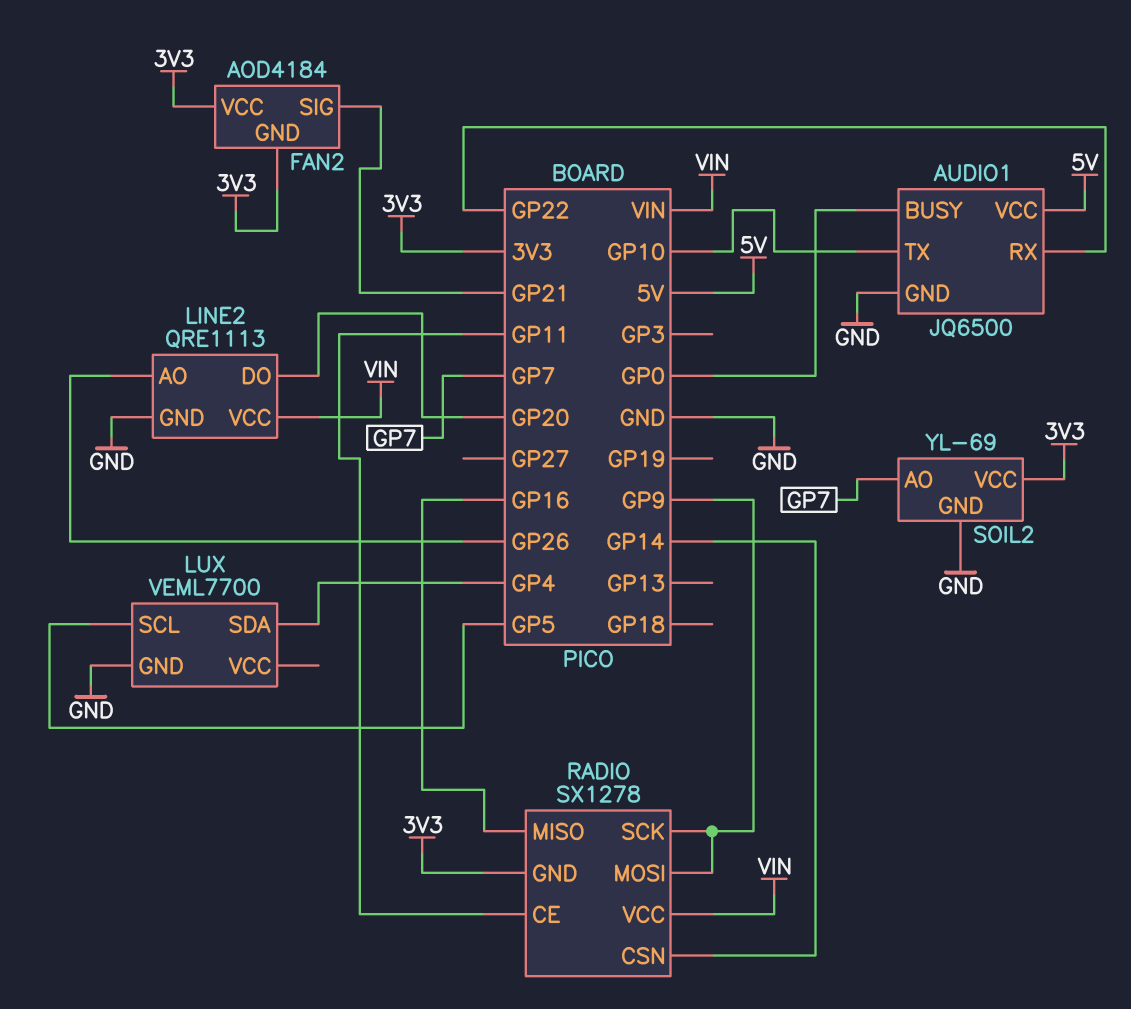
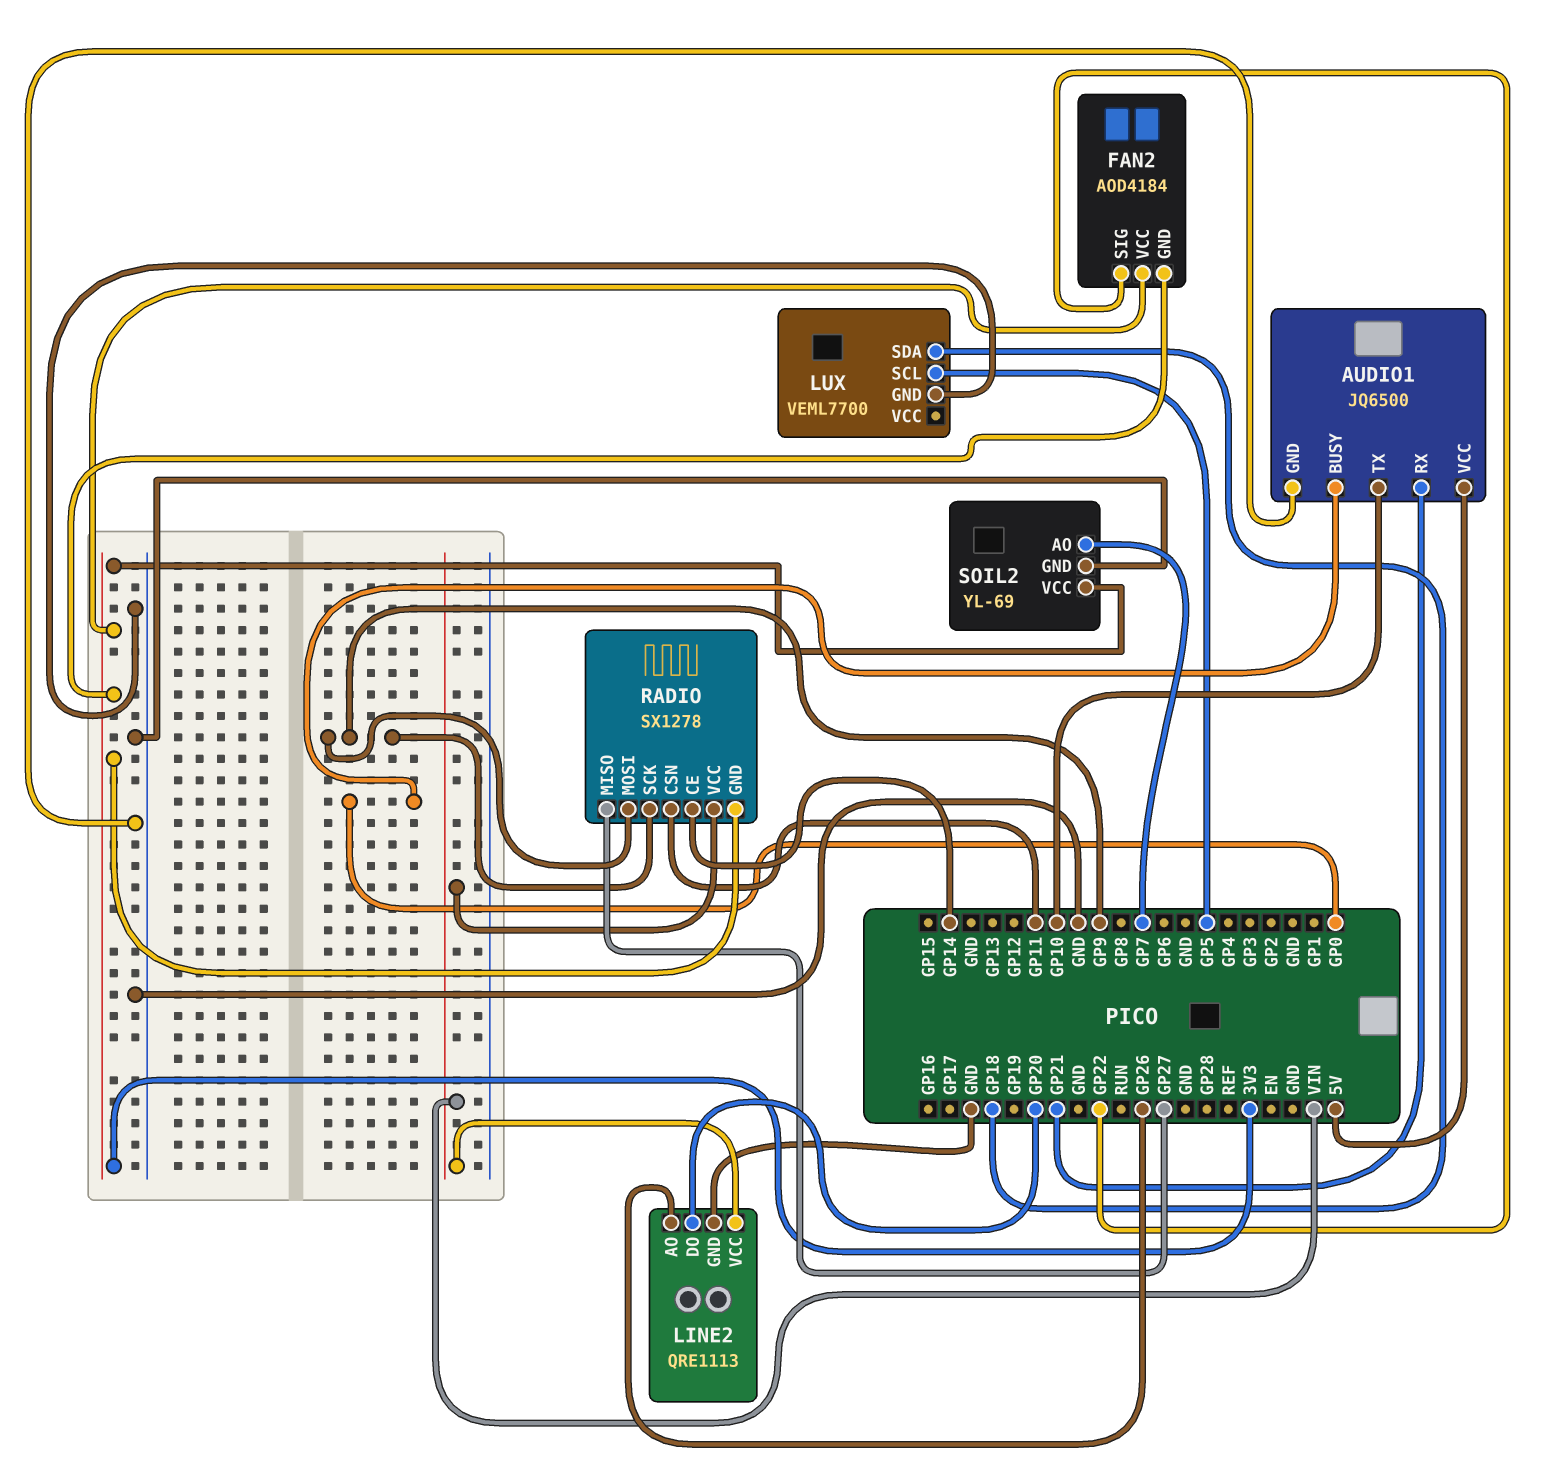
AUDIO1 pin RX: GP22 -> GP21
FAN2 pin SIG: GP21 -> GP22
LUX pin SDA: GP4 -> GP18
RADIO pin CE: GP11 -> GP14
RADIO pin CSN: GP14 -> GP11
RADIO pin MISO: GP16 -> GP27

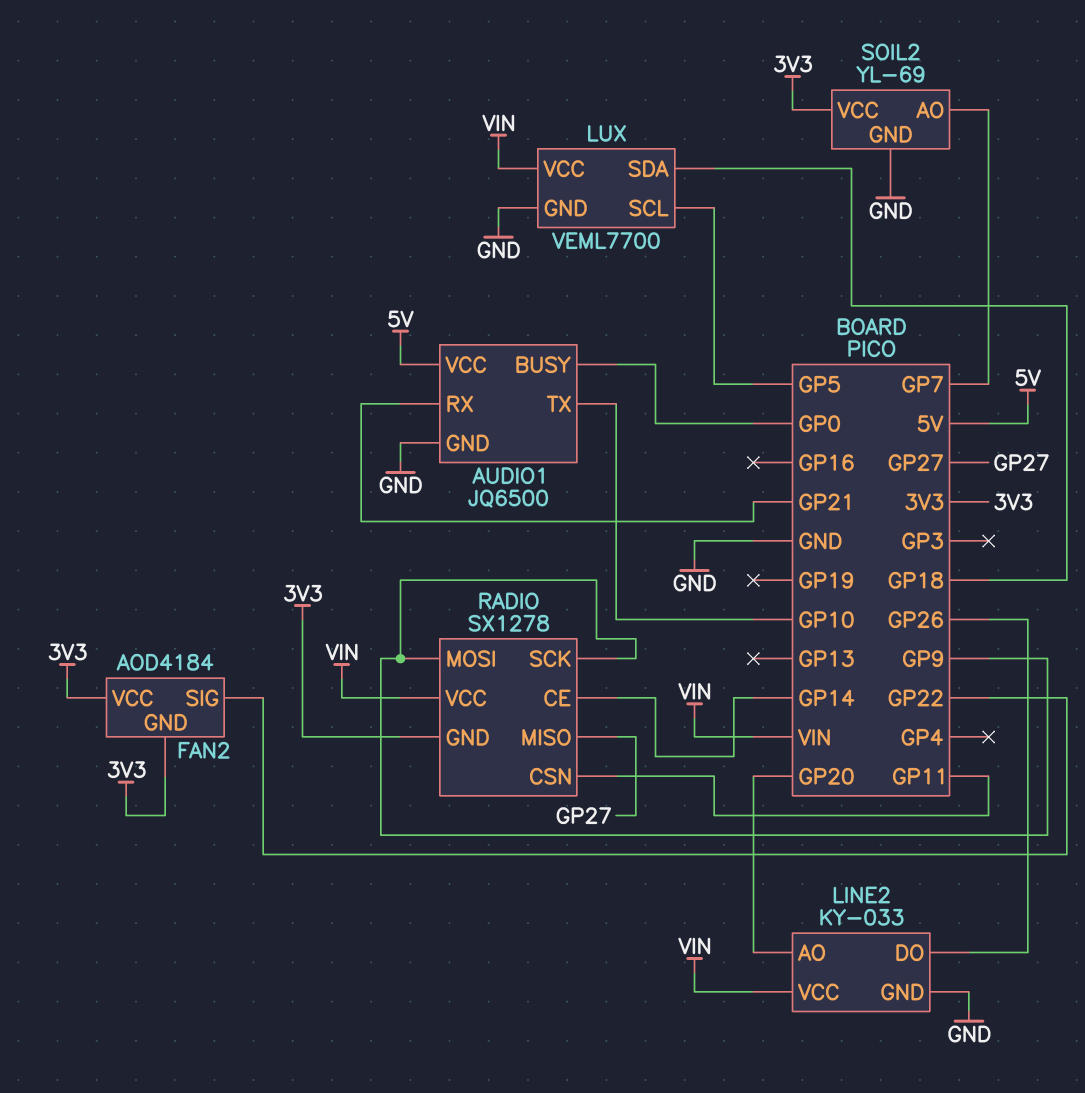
LINE2: QRE1113 -> KY-033
LINE2 pin AO: GP26 -> GP20
LINE2 pin DO: GP20 -> GP26
LUX pin VCC: none -> VIN

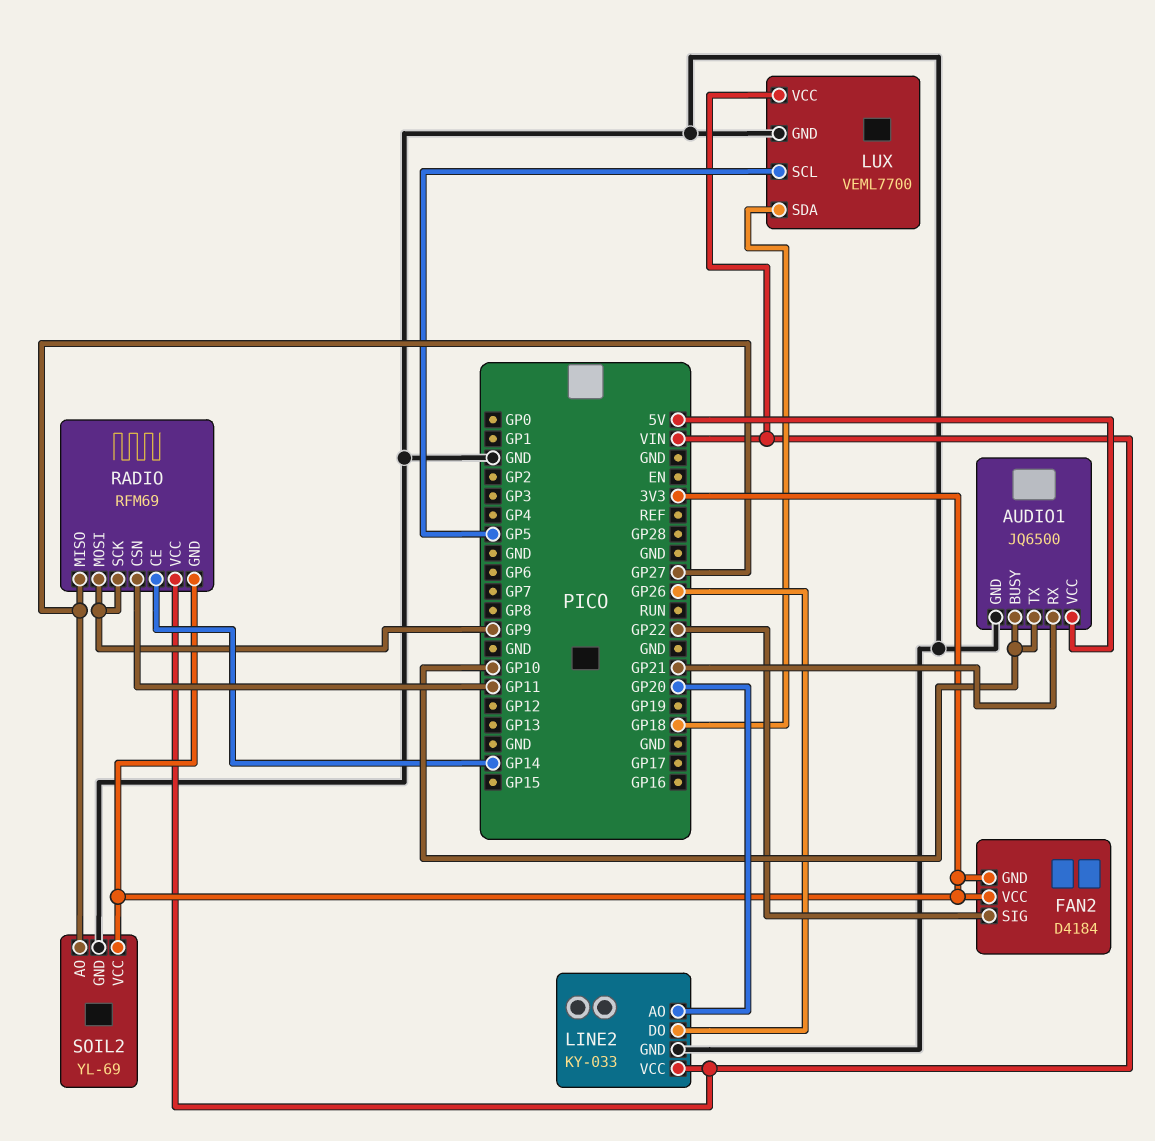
AUDIO1 pin BUSY: GP0 -> GP10
FAN2: AOD4184 -> D4184
RADIO: SX1278 -> RFM69
SOIL2 pin AO: GP7 -> GP27

